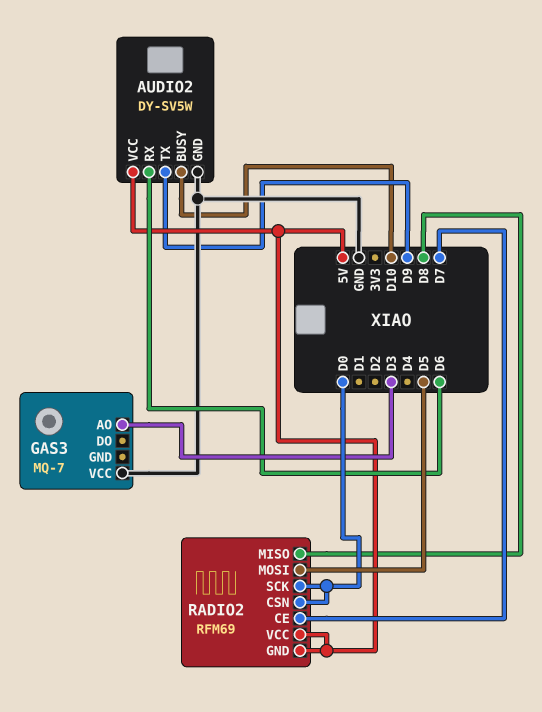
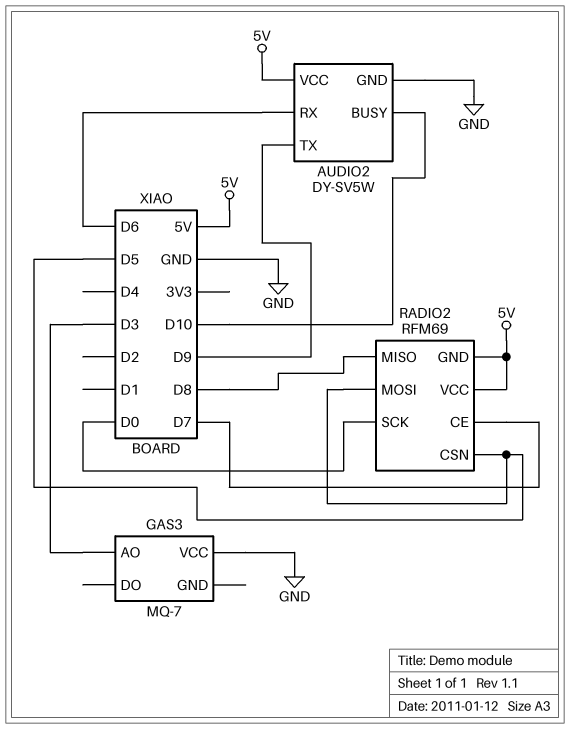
RADIO2 pin CSN: D0 -> D5

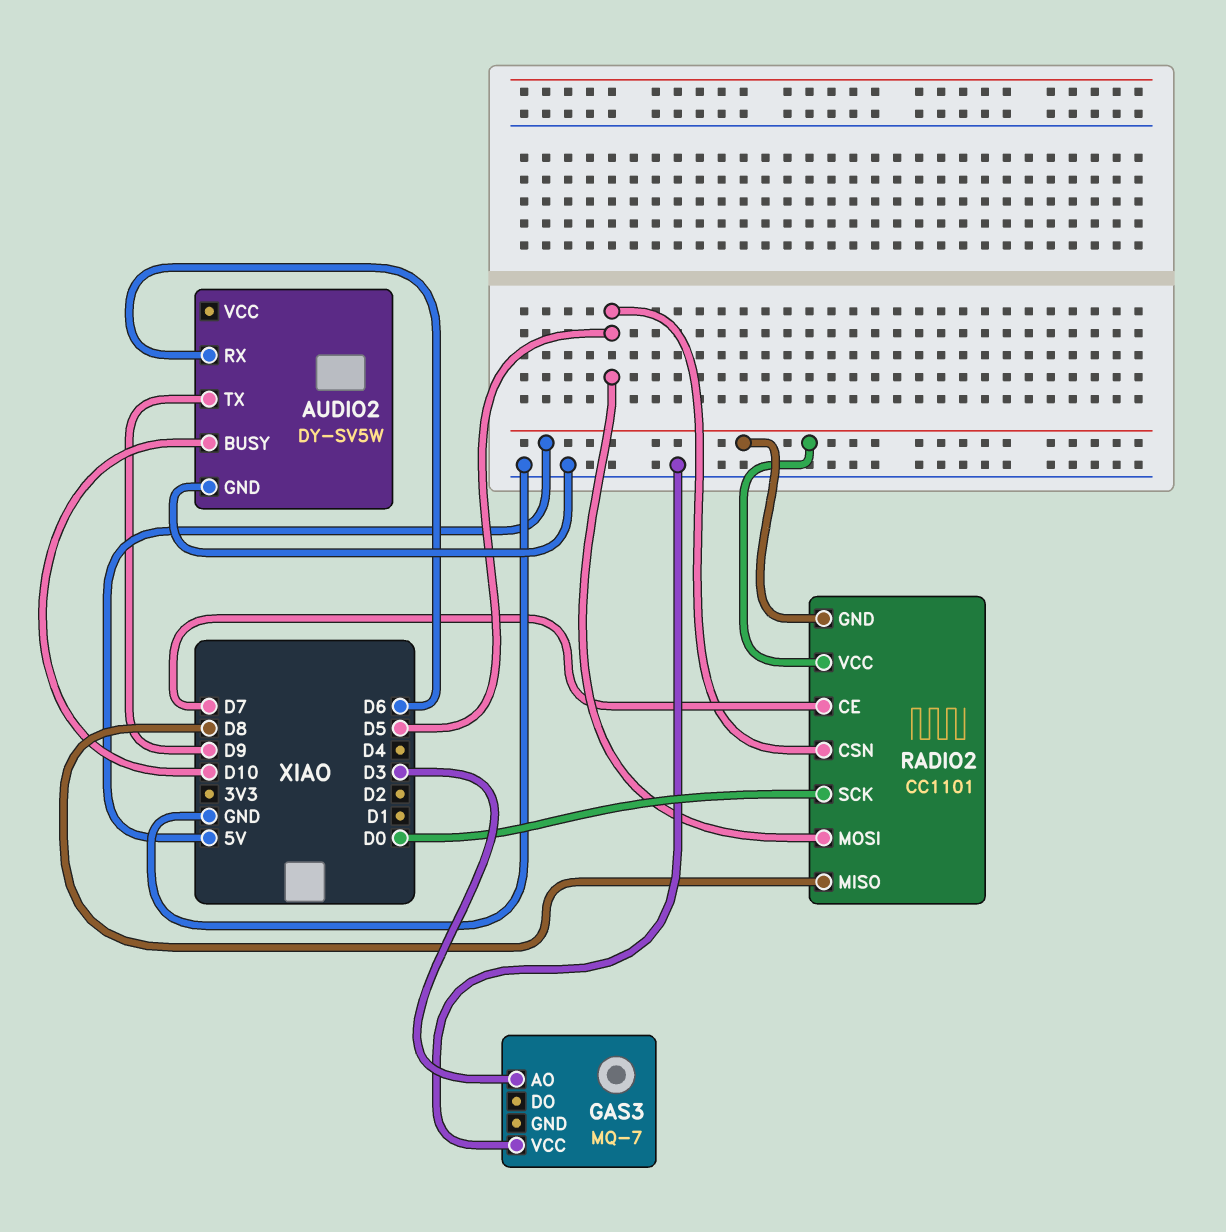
AUDIO2 pin VCC: 5V -> none
RADIO2: RFM69 -> CC1101

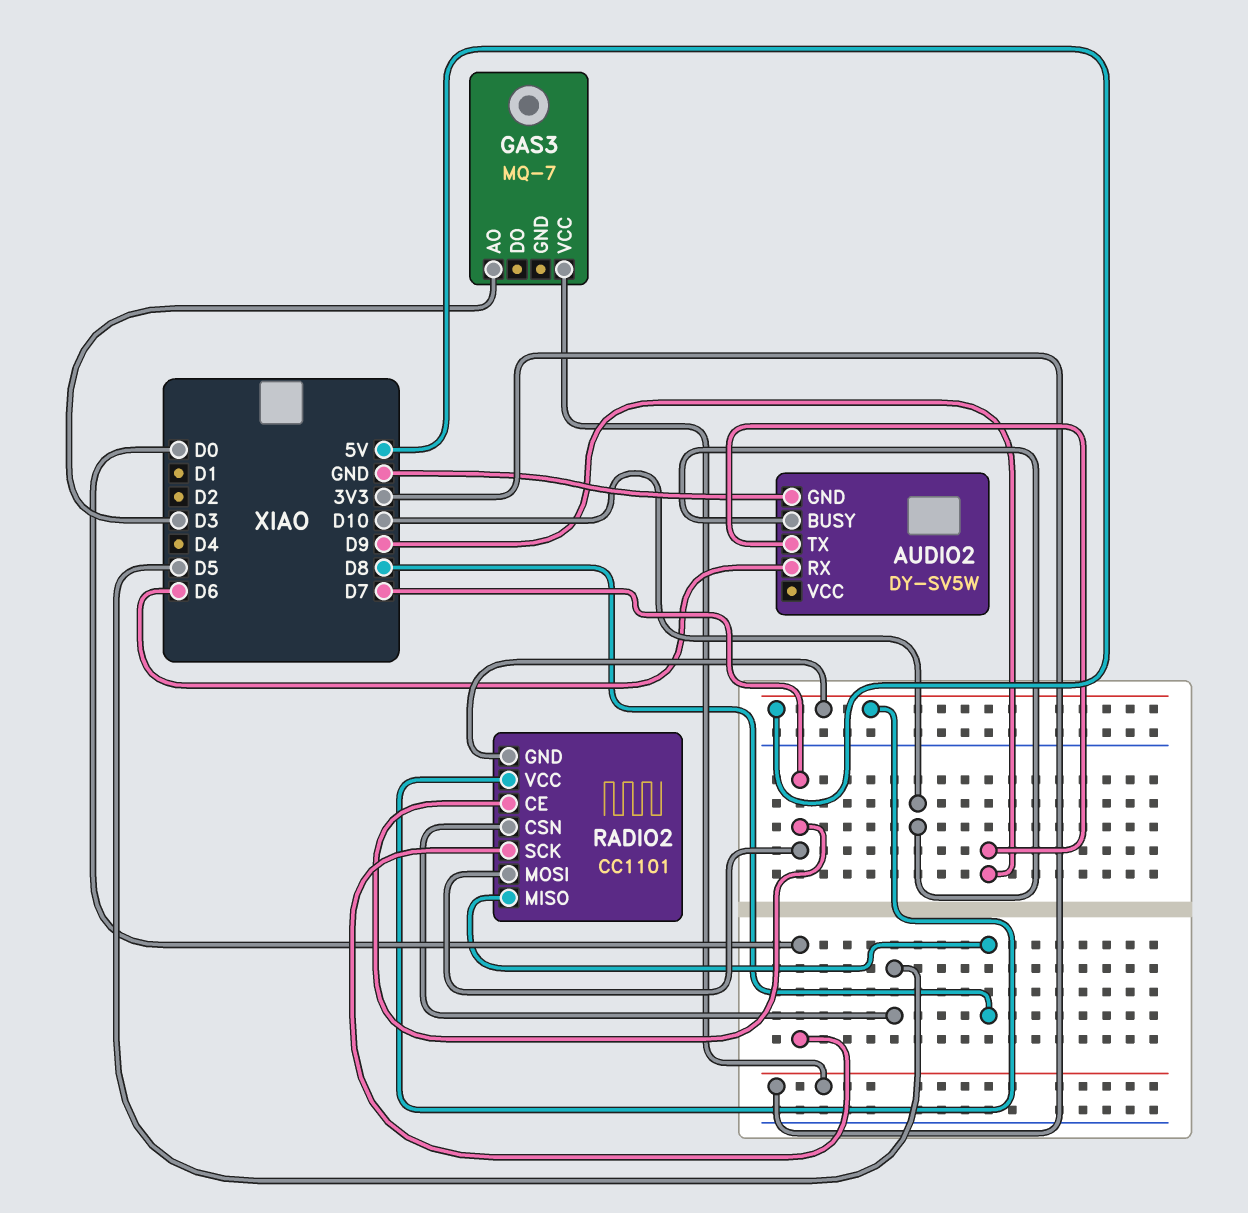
GAS3 pin VCC: GND -> 3V3
RADIO2 pin MOSI: D5 -> D7

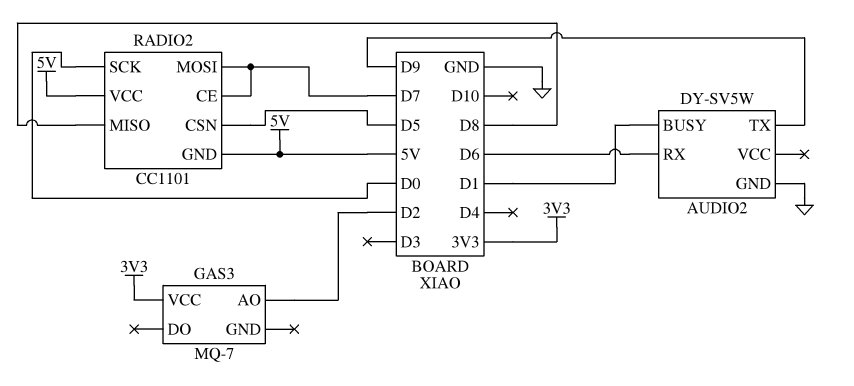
AUDIO2 pin BUSY: D10 -> D1
GAS3 pin AO: D3 -> D2

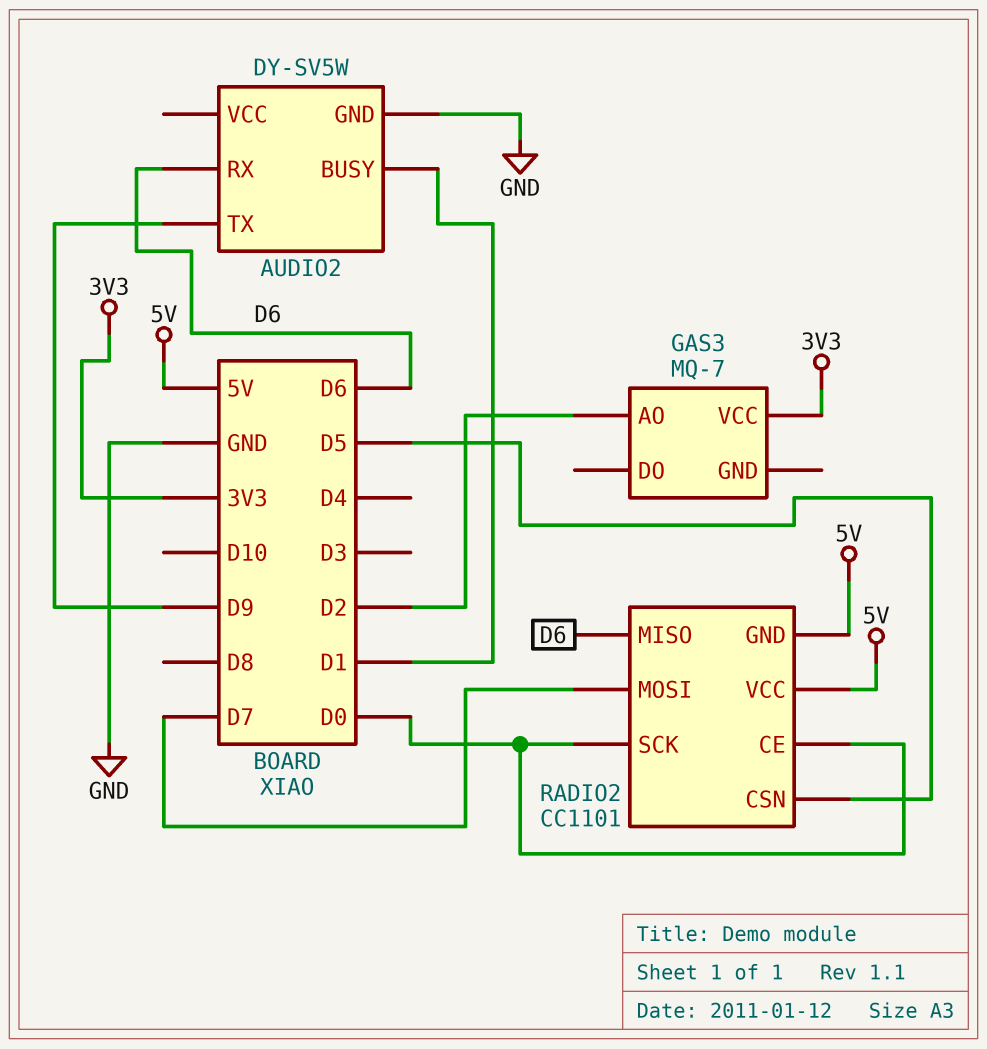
RADIO2 pin CE: D7 -> D0
RADIO2 pin MISO: D8 -> D6

